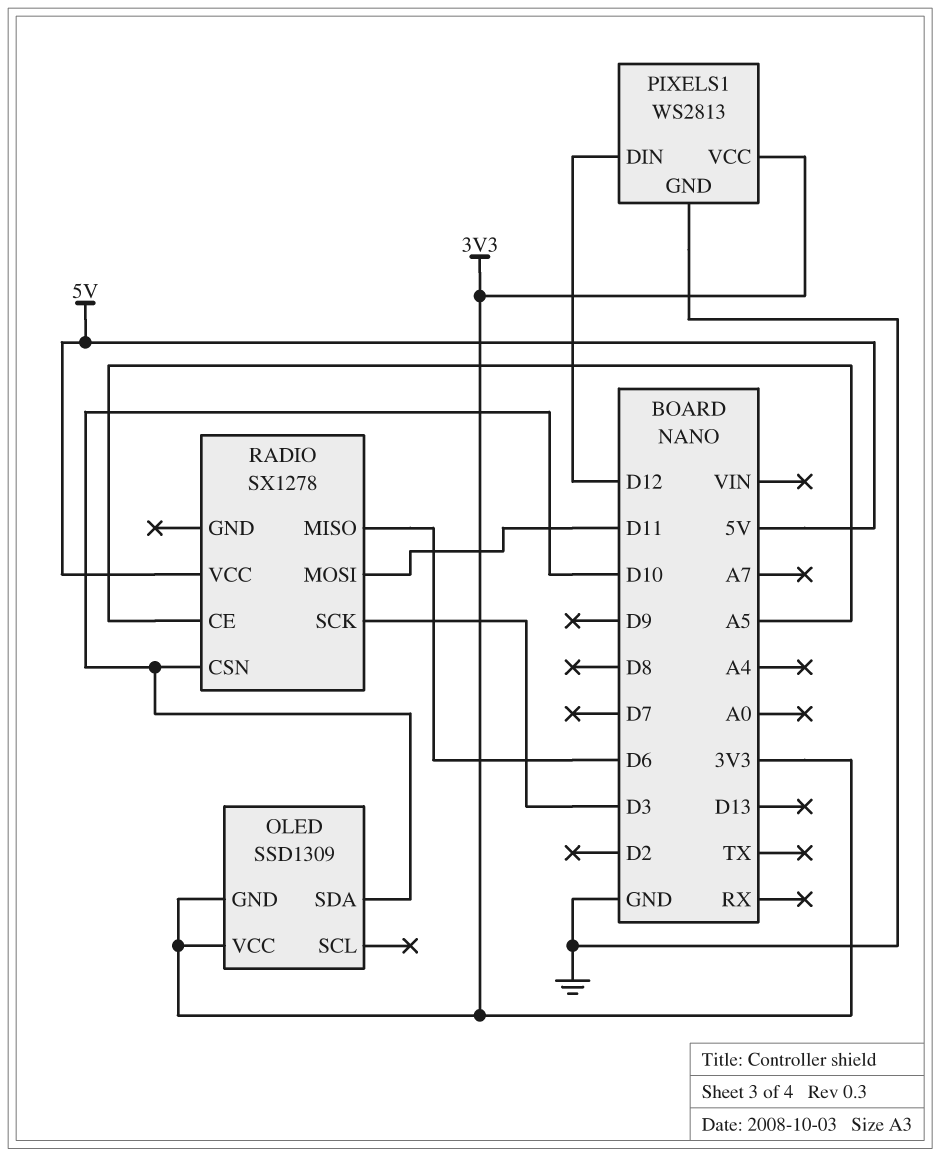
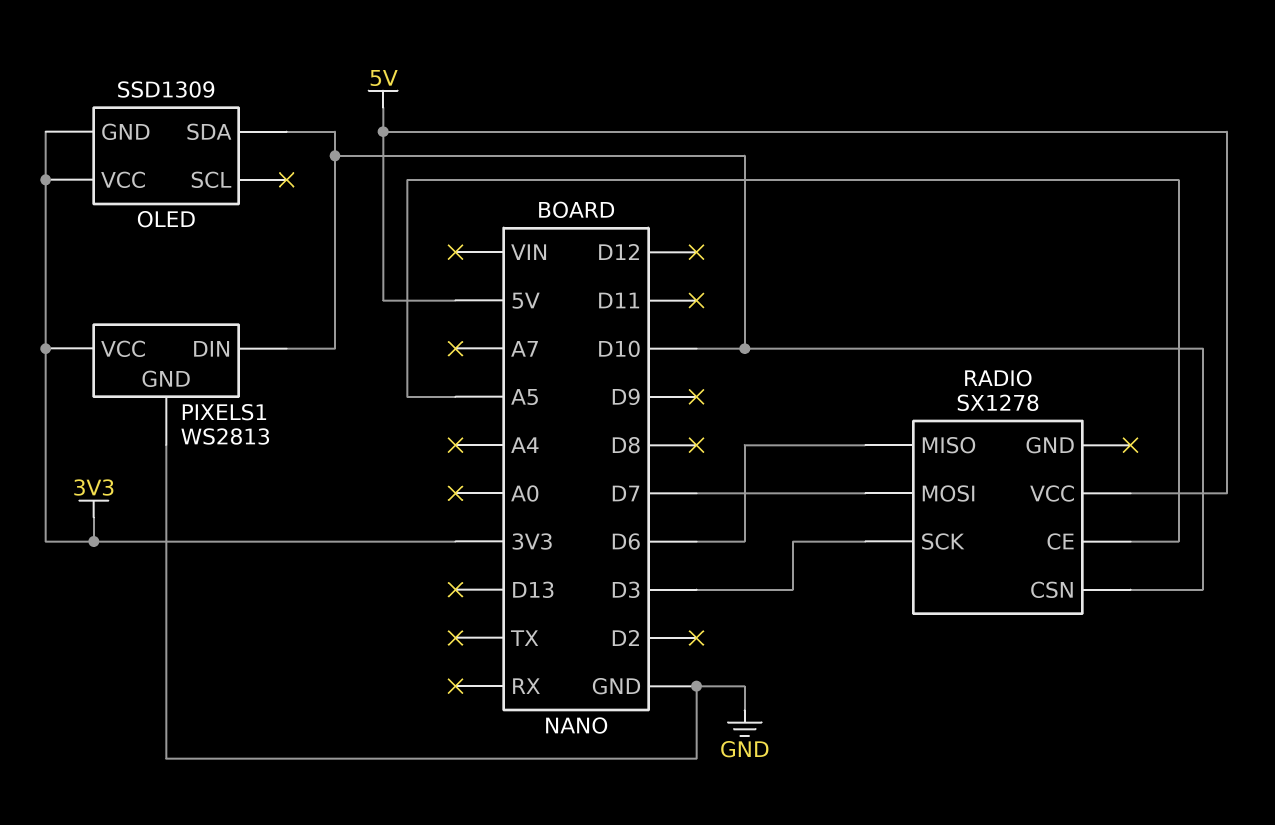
PIXELS1 pin DIN: D12 -> D10
RADIO pin MOSI: D11 -> D7

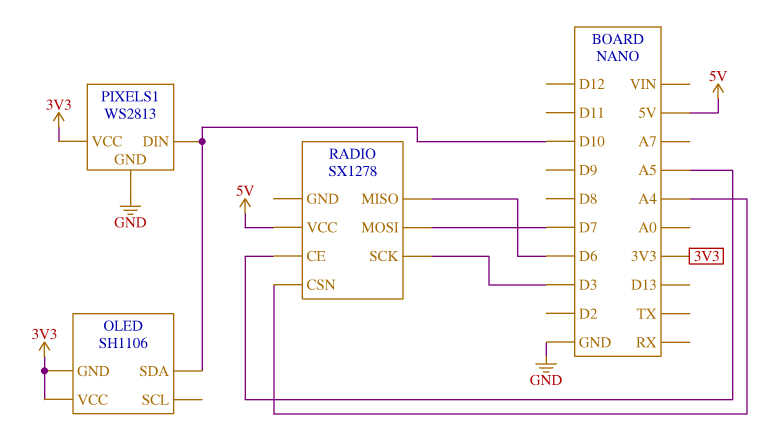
OLED: SSD1309 -> SH1106
RADIO pin CSN: D10 -> A4

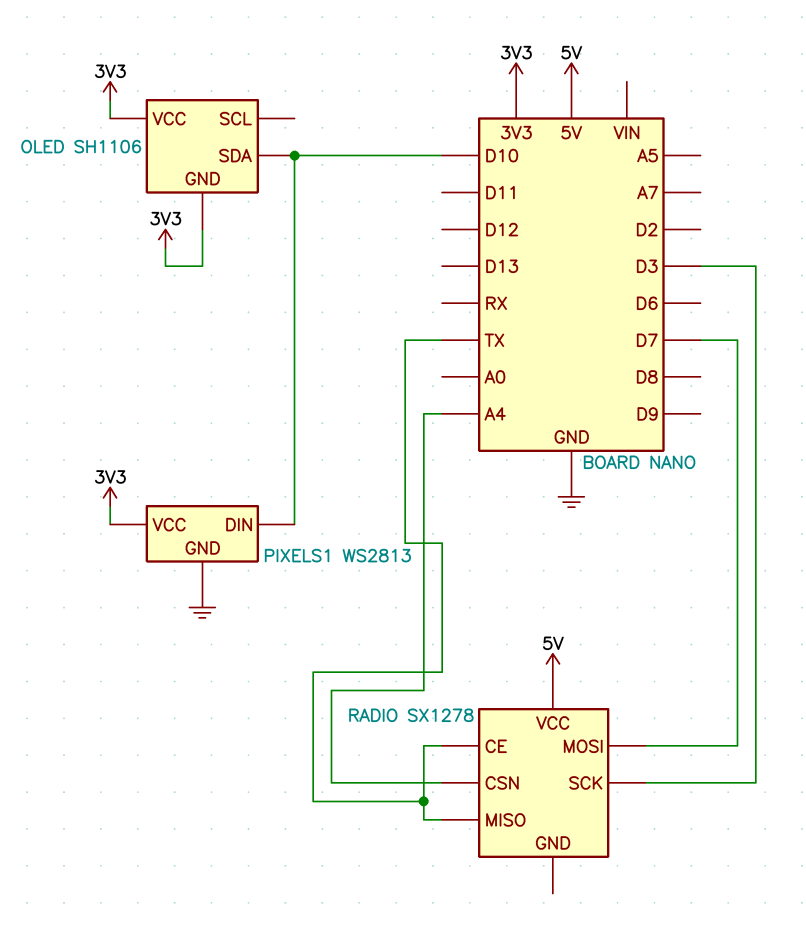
RADIO pin CE: A5 -> TX
RADIO pin MISO: D6 -> TX

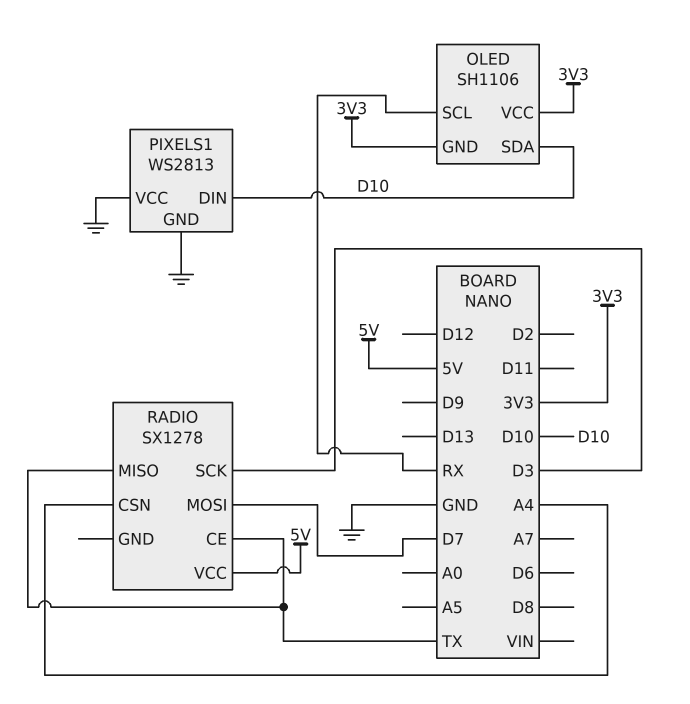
OLED pin SCL: none -> RX
PIXELS1 pin VCC: 3V3 -> GND

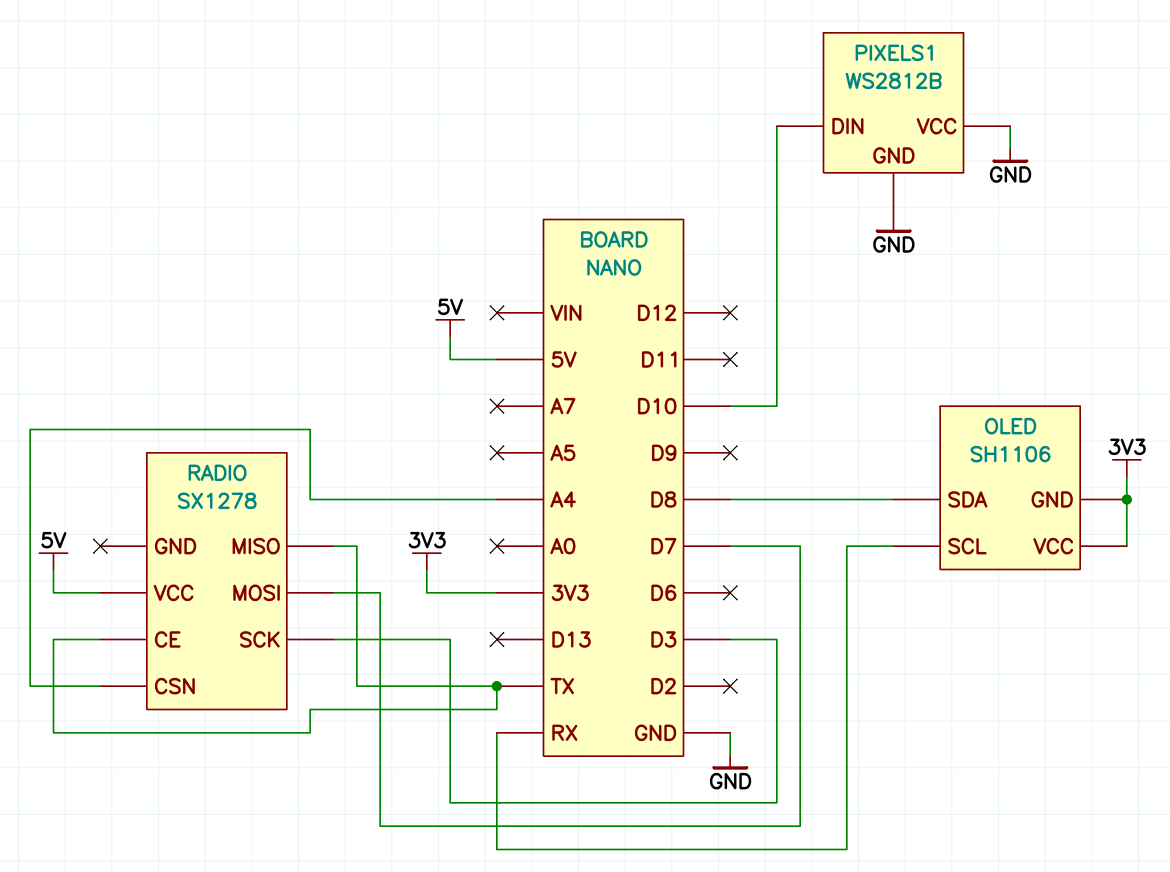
OLED pin SDA: D10 -> D8
PIXELS1: WS2813 -> WS2812B

